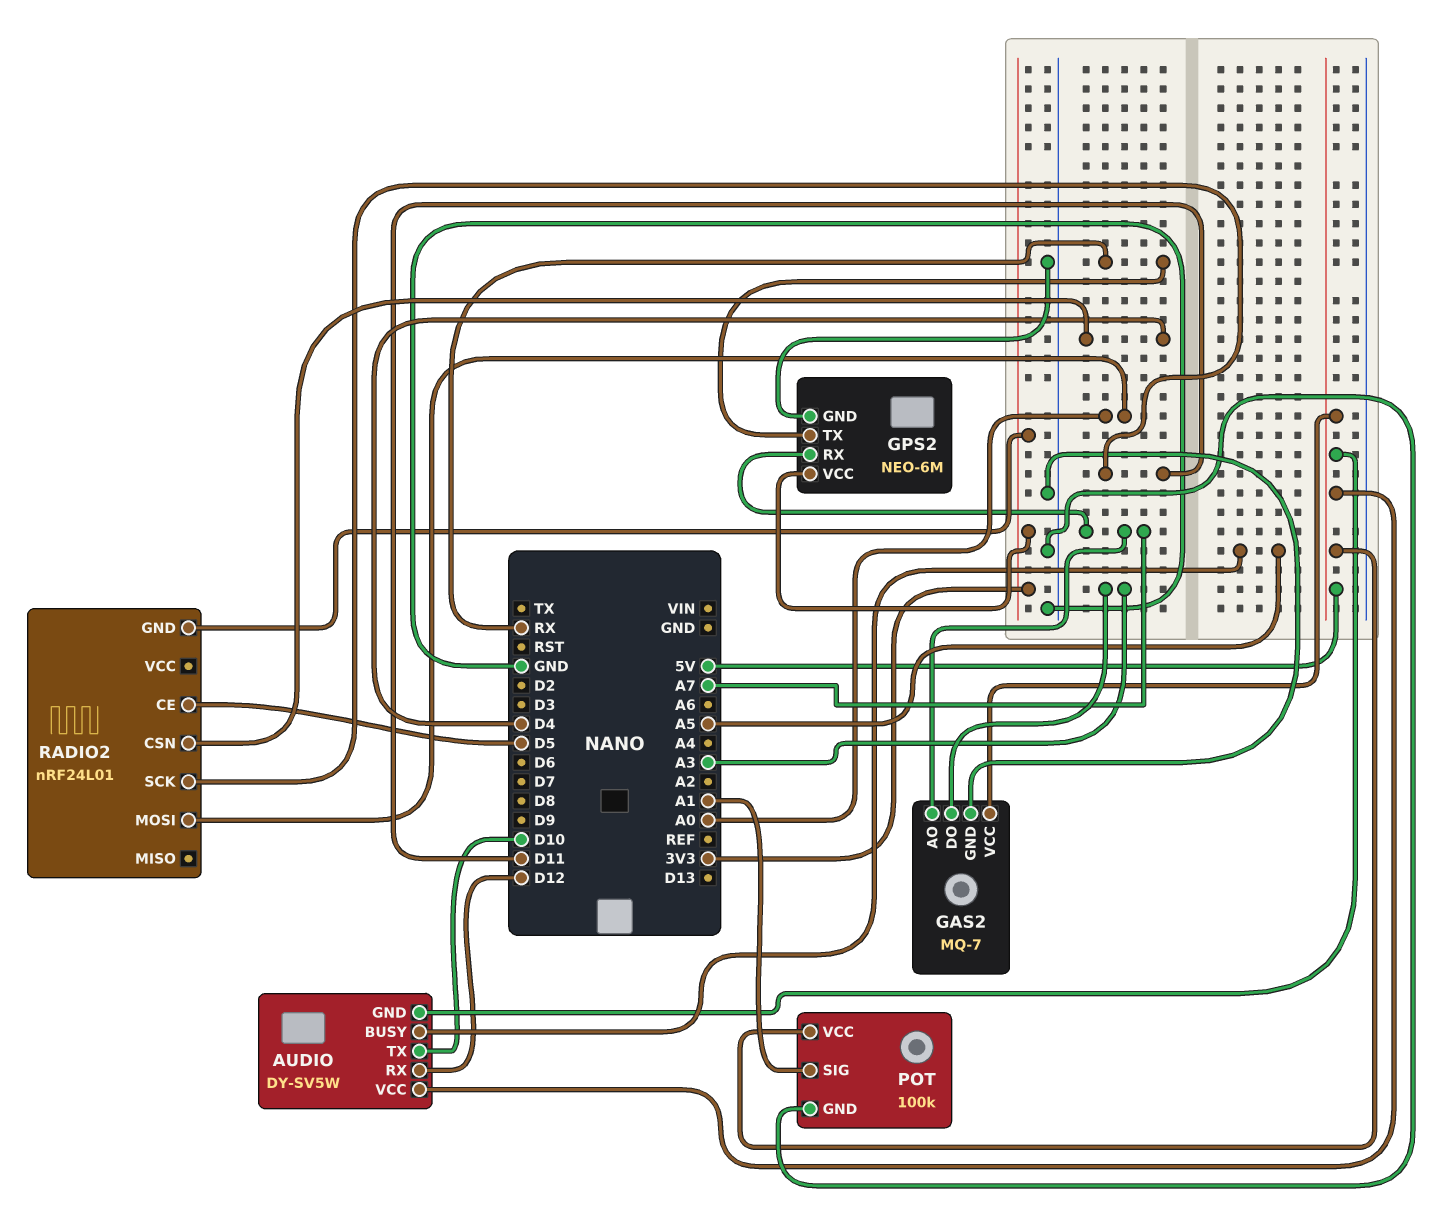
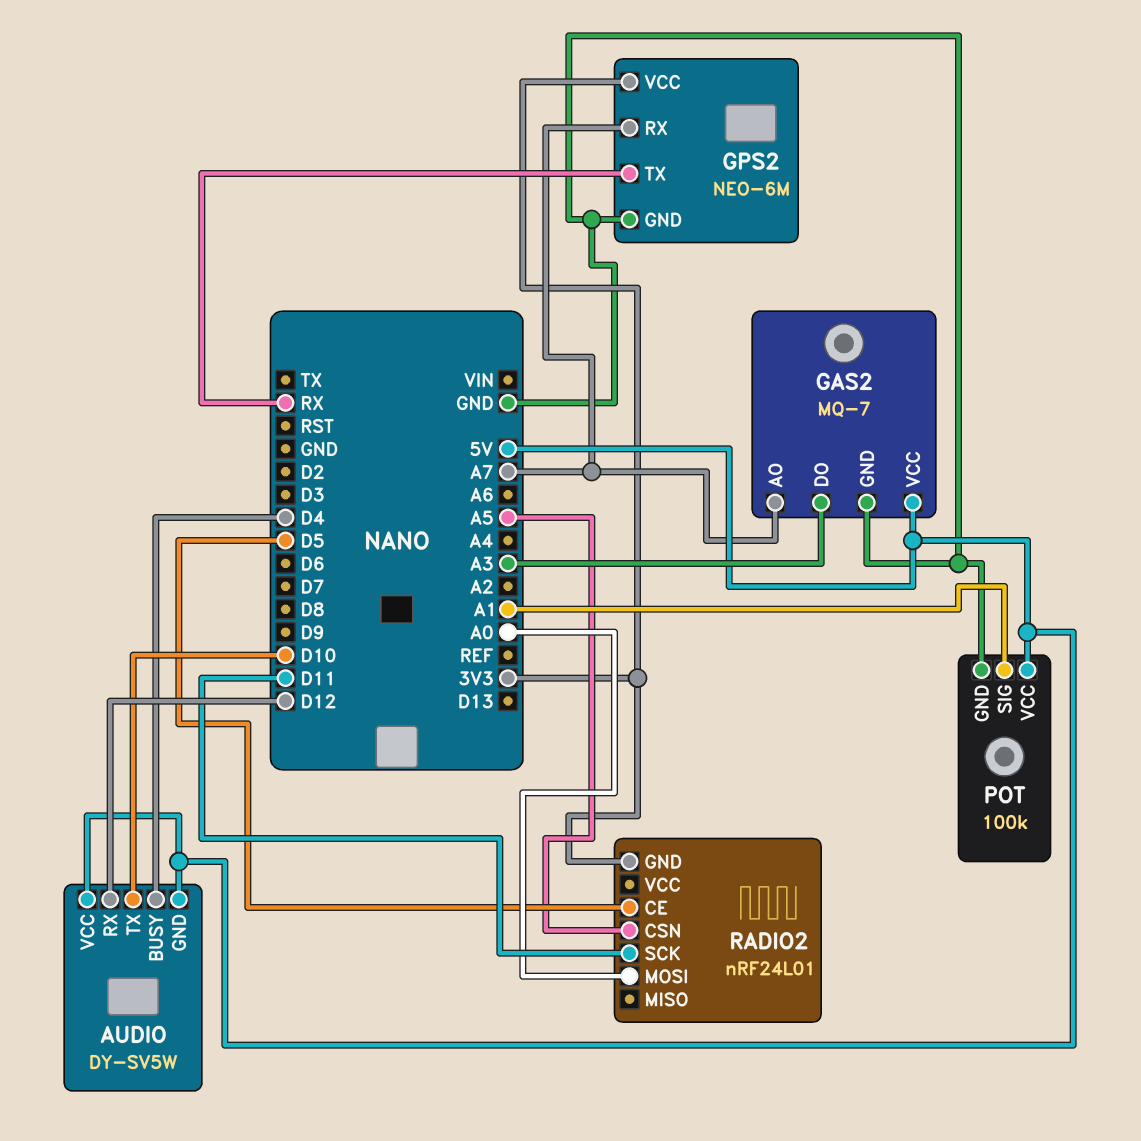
AUDIO pin BUSY: A5 -> D4
RADIO2 pin CSN: D4 -> A5

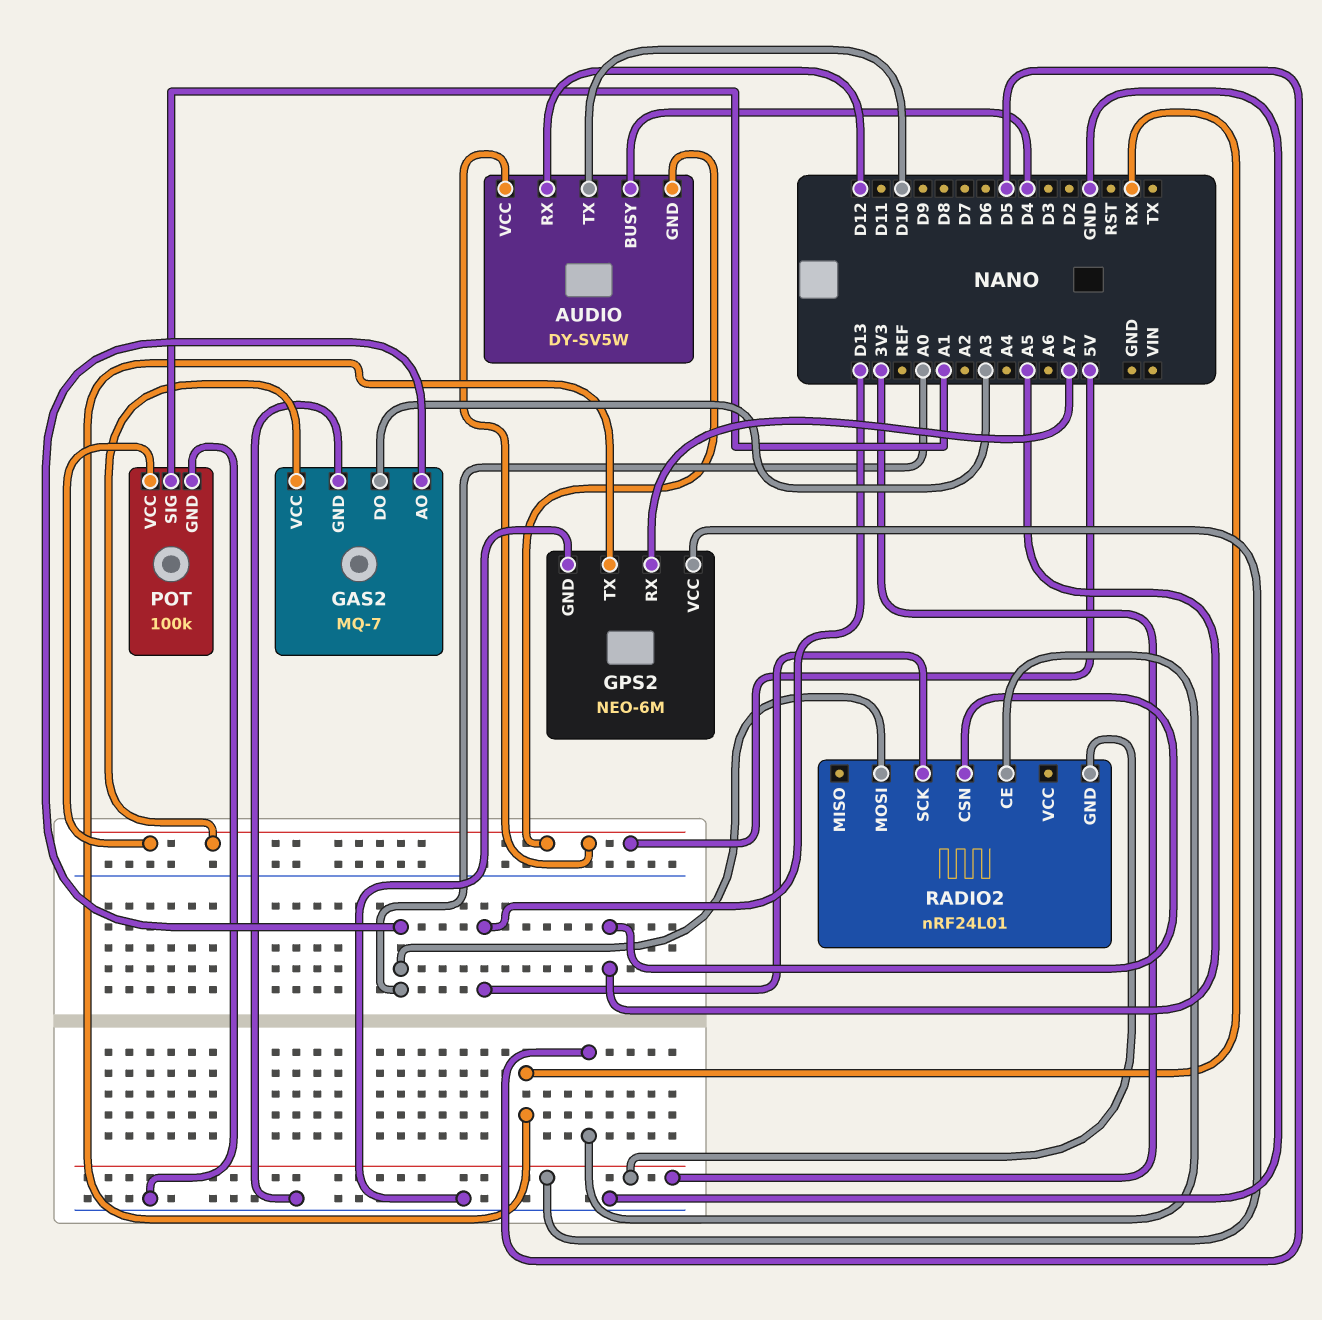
GAS2 pin AO: A7 -> A0
RADIO2 pin SCK: D11 -> D13

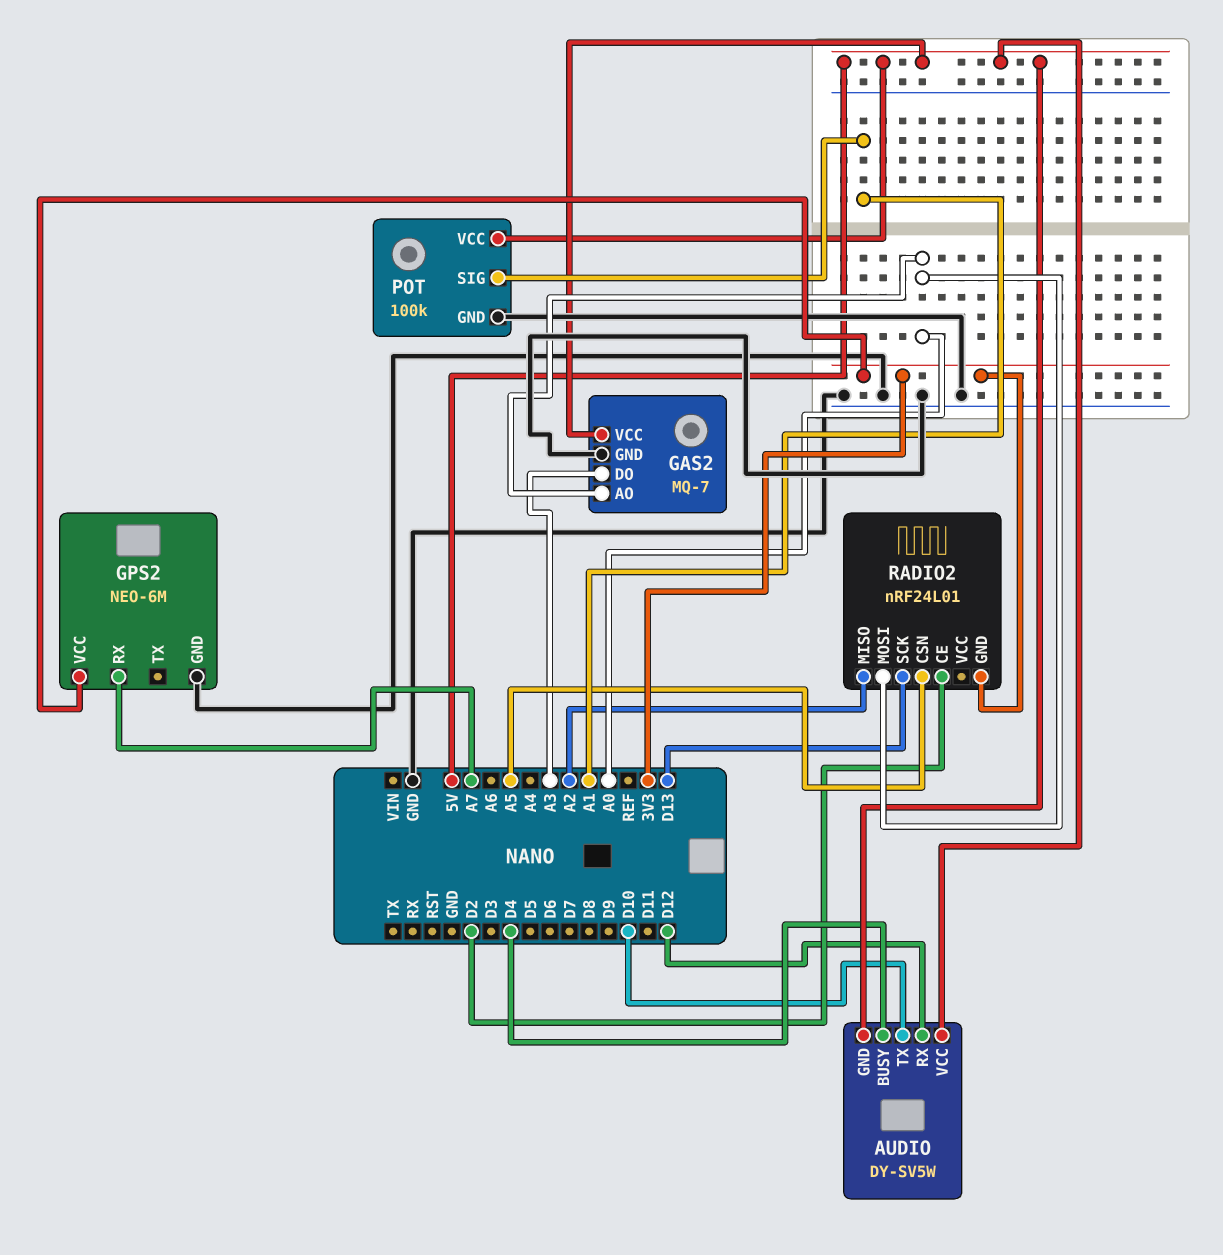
GPS2 pin TX: RX -> none
RADIO2 pin CE: D5 -> D2
RADIO2 pin MISO: none -> A2

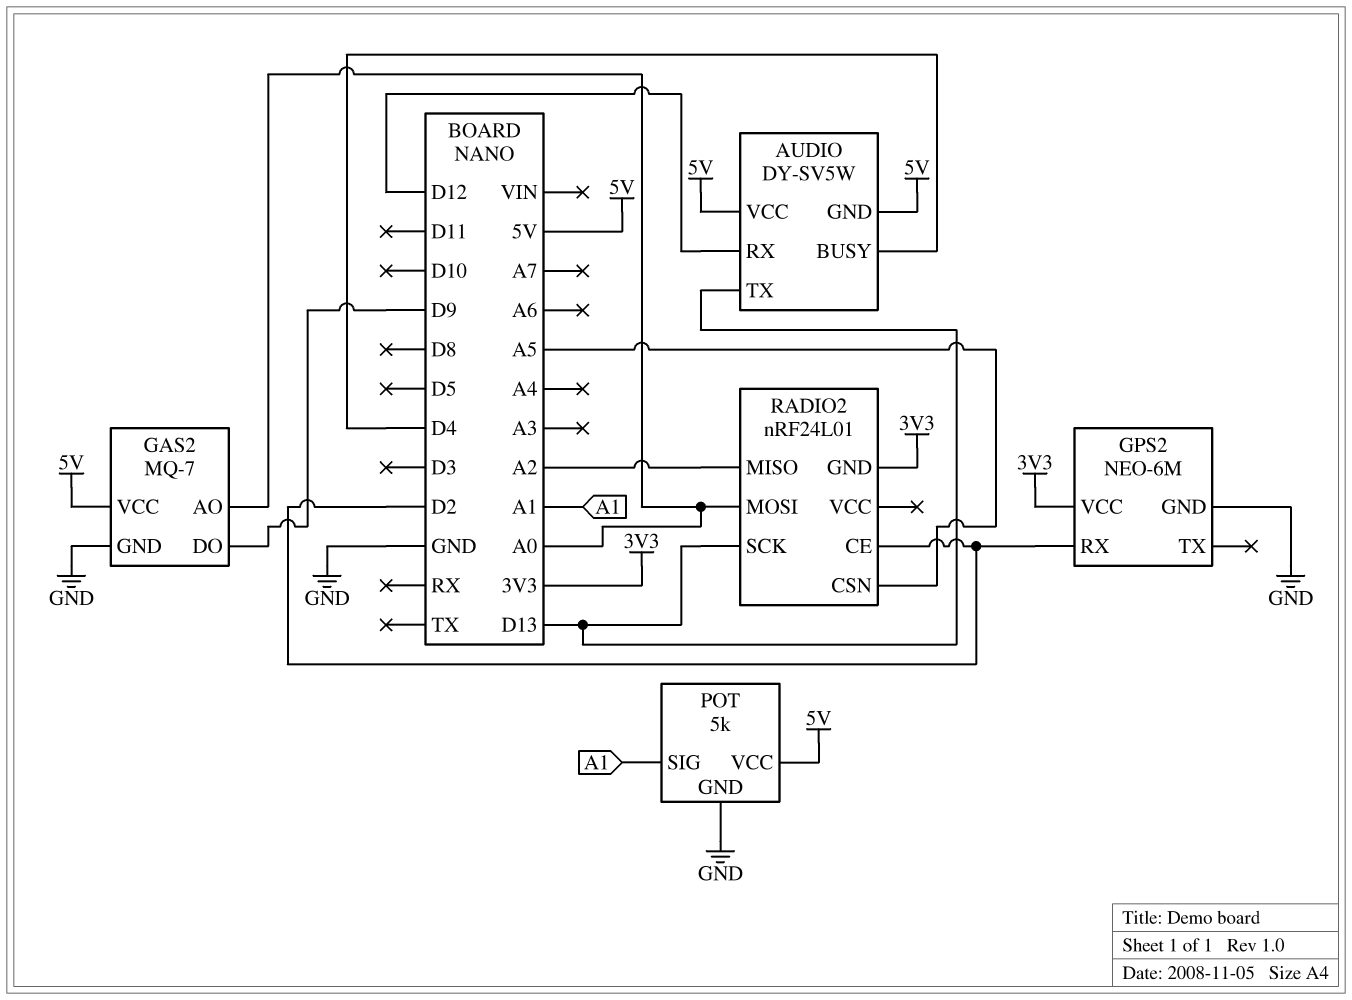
AUDIO pin TX: D10 -> D13
GAS2 pin DO: A3 -> D9
GPS2 pin RX: A7 -> D2
POT: 100k -> 5k

